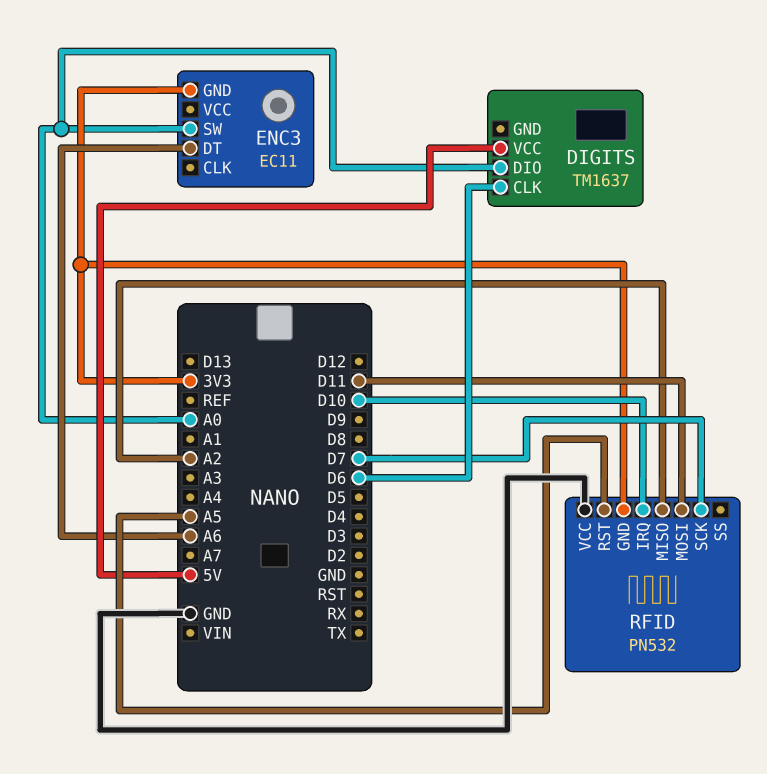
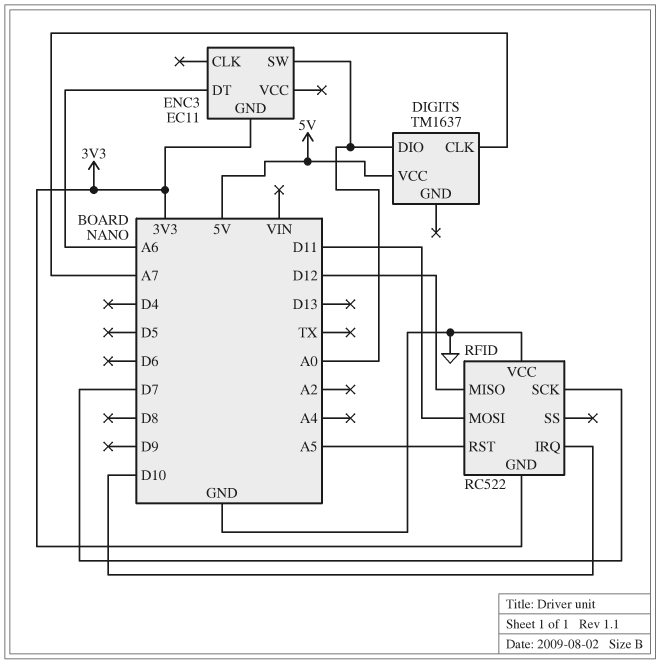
DIGITS pin CLK: D6 -> A7
RFID: PN532 -> RC522
RFID pin MISO: A2 -> D12

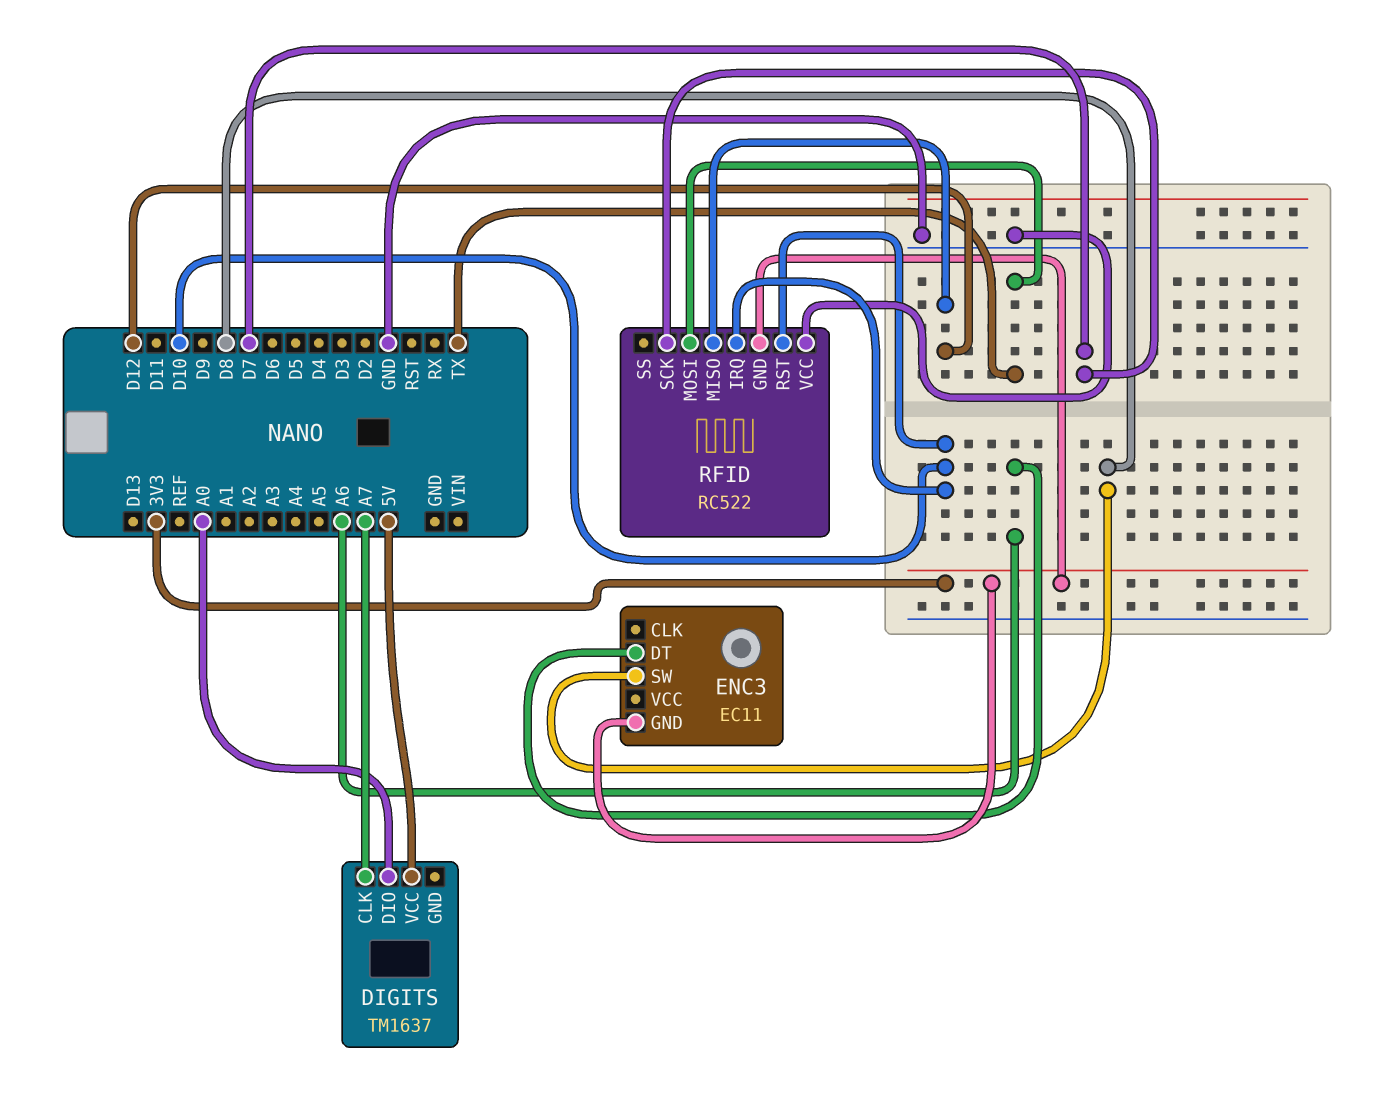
ENC3 pin SW: A0 -> D8
RFID pin MOSI: D11 -> TX
RFID pin RST: A5 -> D10

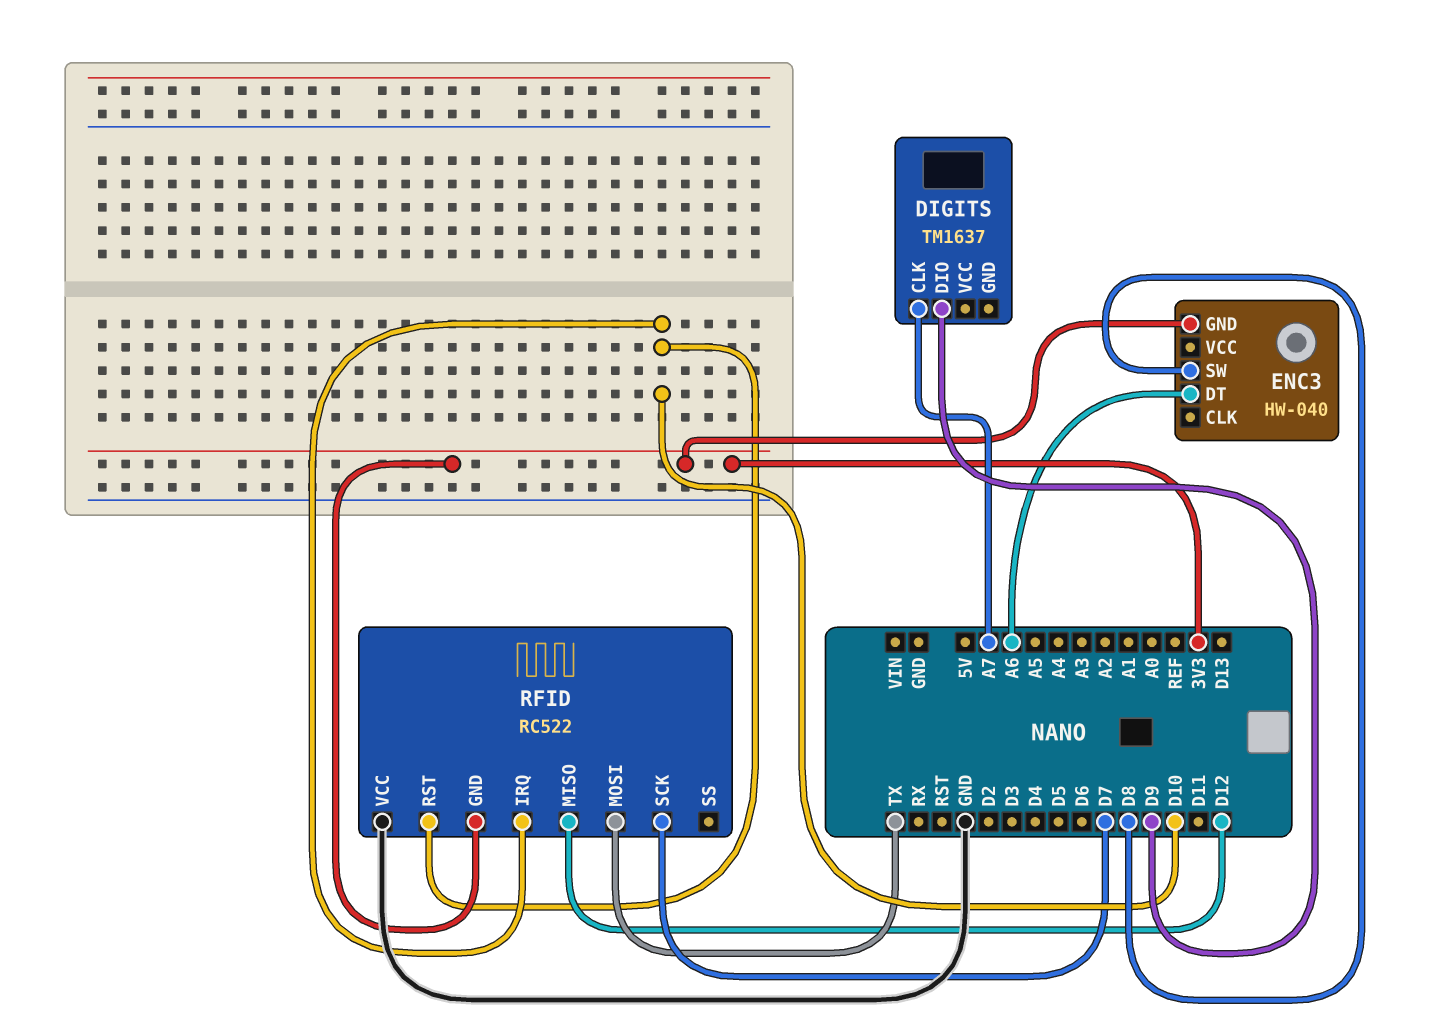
DIGITS pin DIO: A0 -> D9
DIGITS pin VCC: 5V -> none
ENC3: EC11 -> HW-040

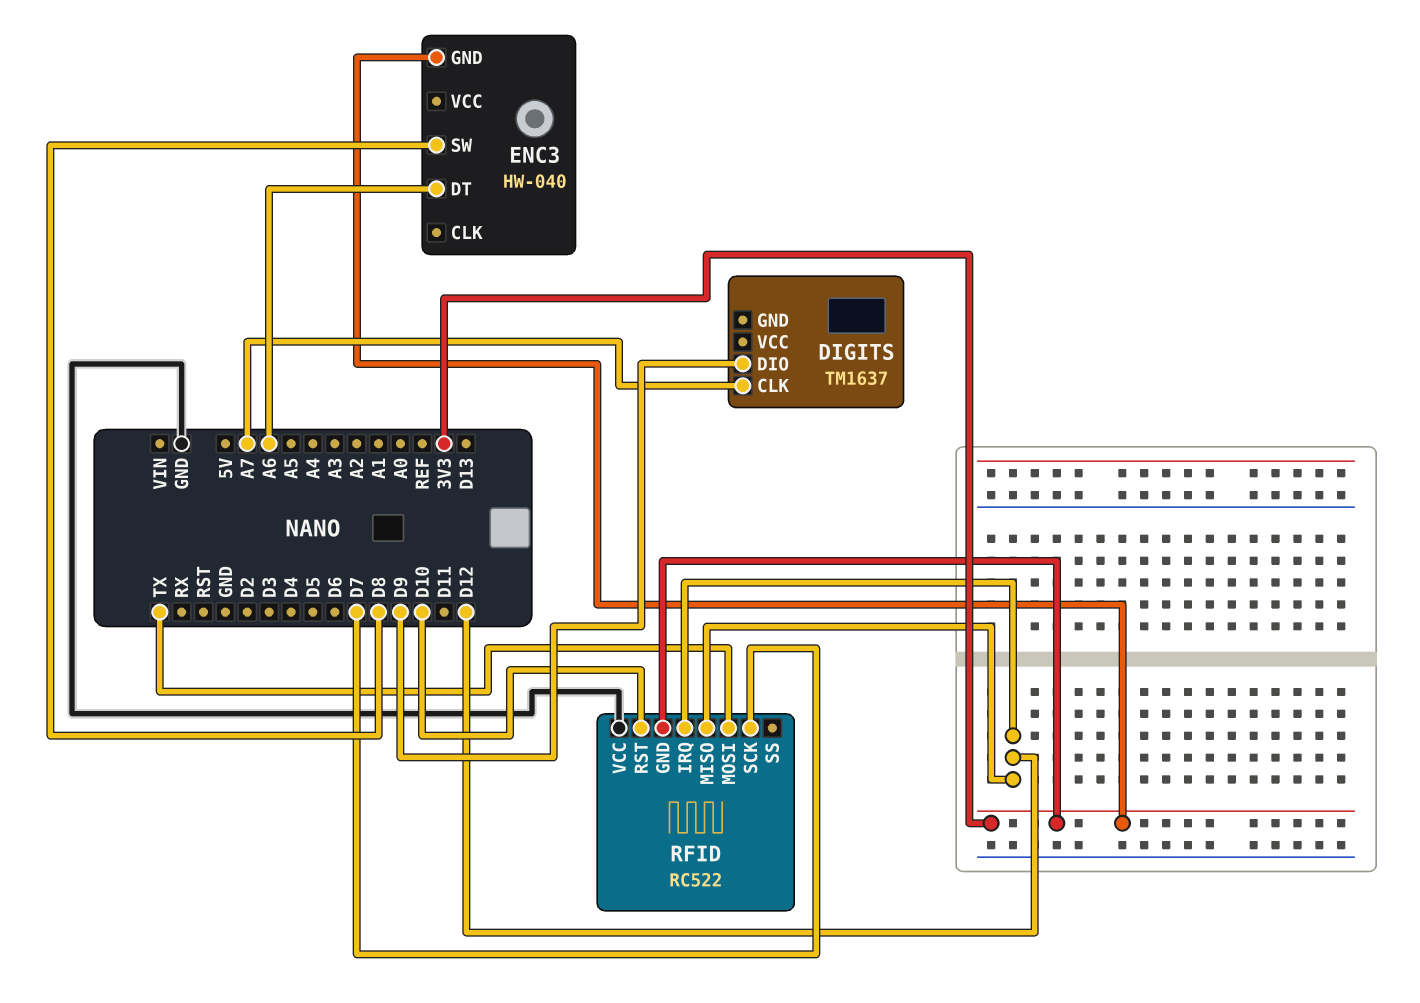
RFID pin IRQ: D10 -> D12

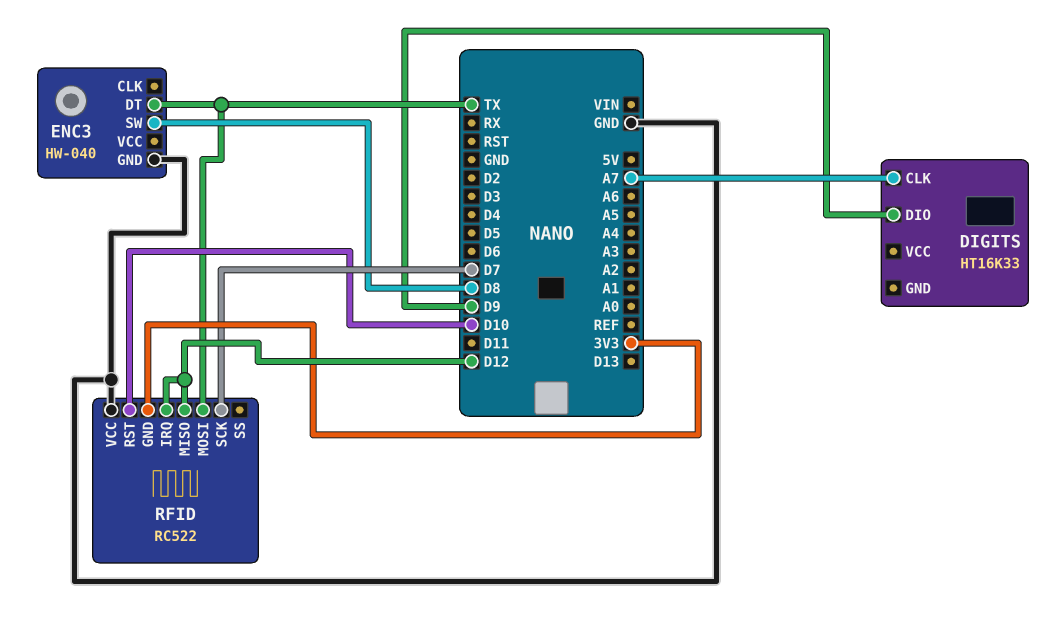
DIGITS: TM1637 -> HT16K33
ENC3 pin DT: A6 -> TX
ENC3 pin GND: 3V3 -> GND

